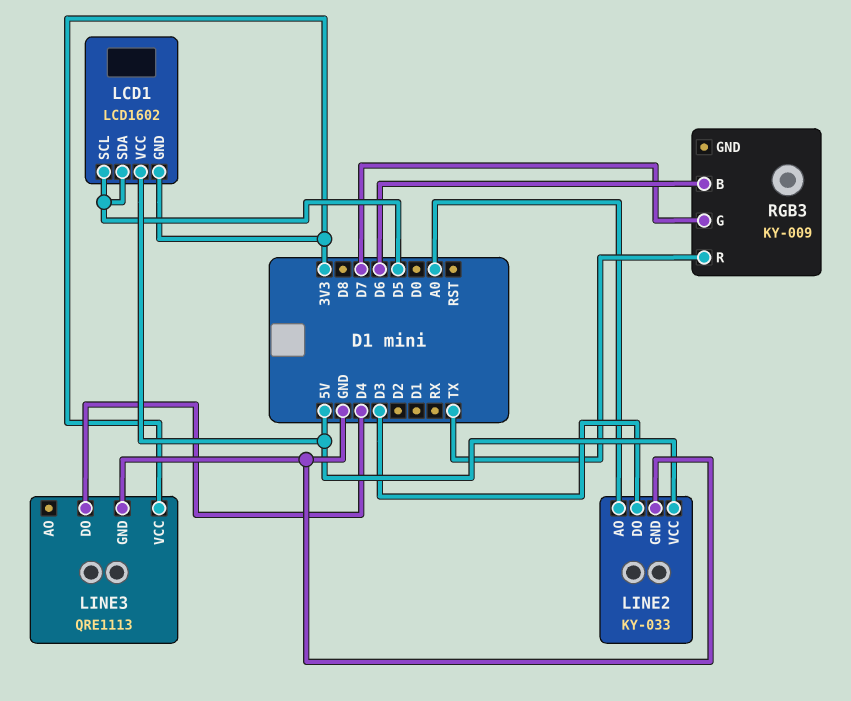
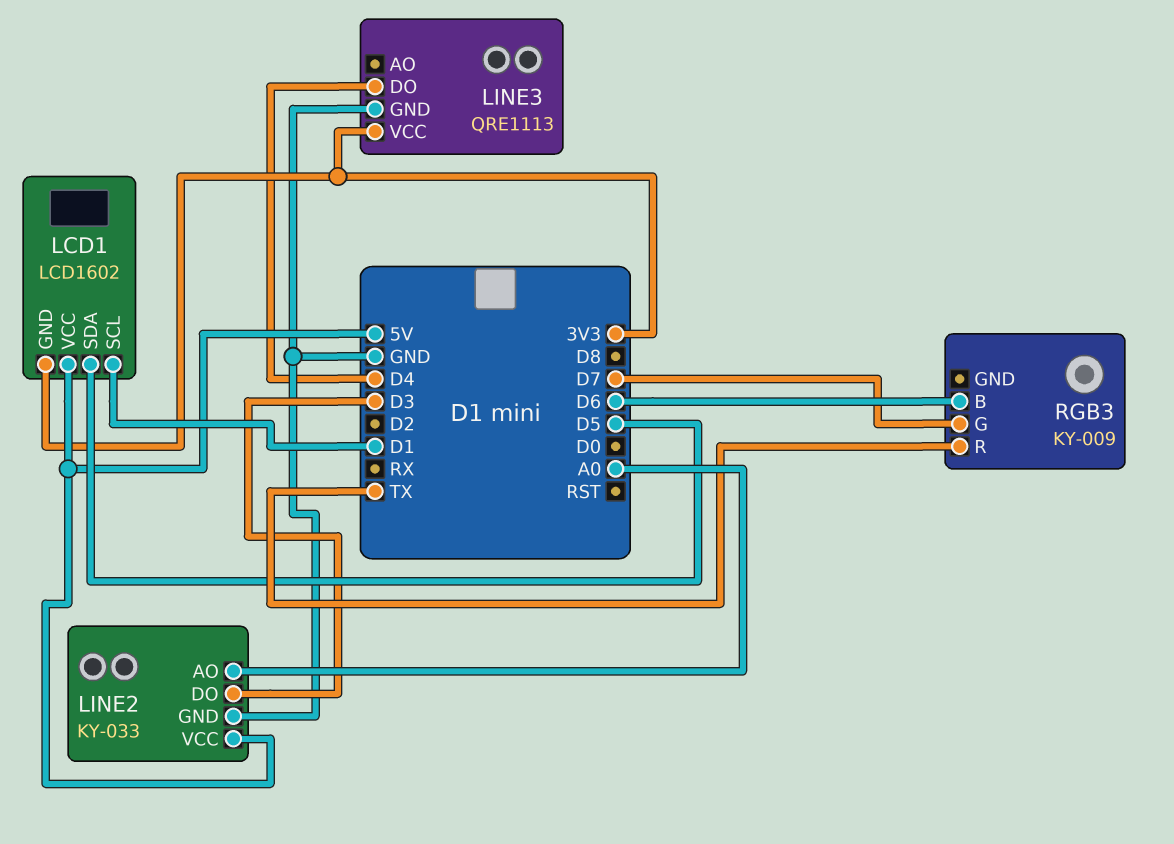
LCD1 pin SCL: D5 -> D1

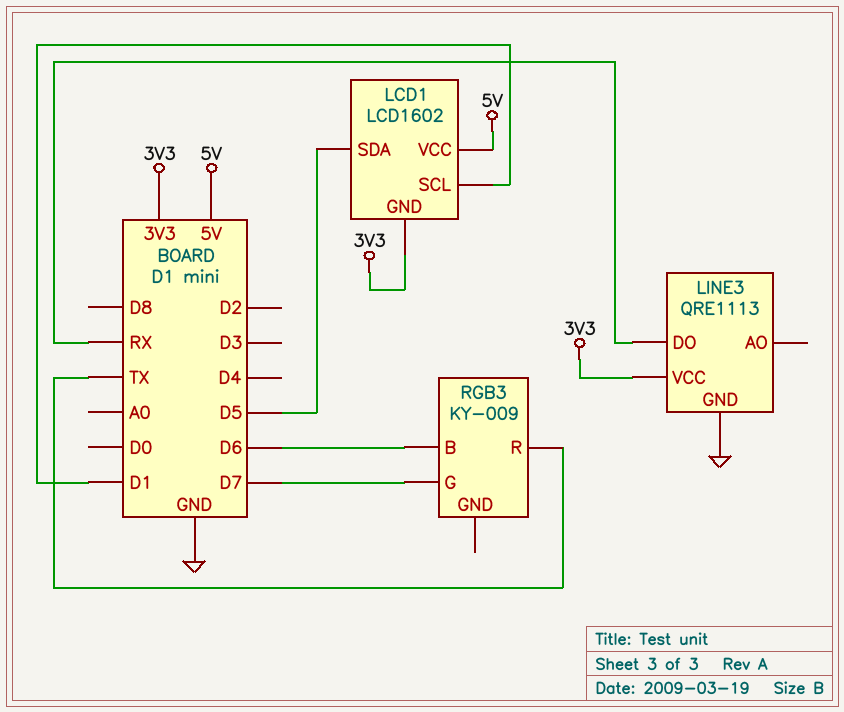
LINE2: KY-033 -> none
LINE2 pin AO: A0 -> none
LINE2 pin DO: D3 -> none
LINE2 pin GND: GND -> none
LINE2 pin VCC: 5V -> none
LINE3 pin DO: D4 -> RX

